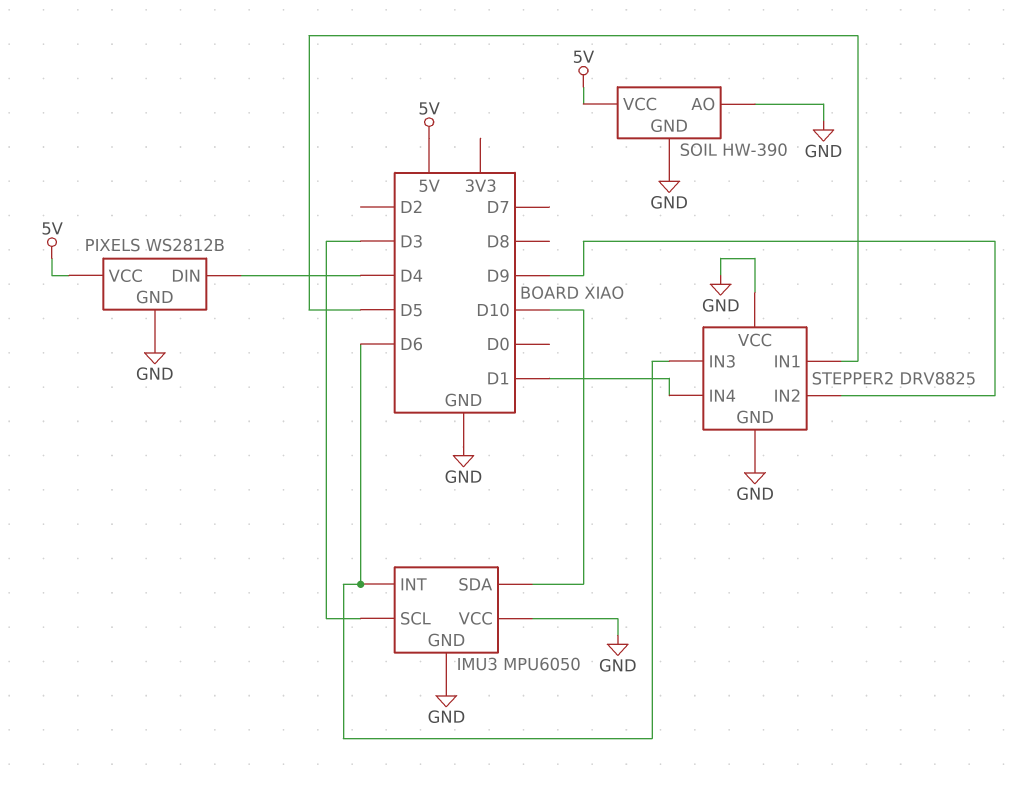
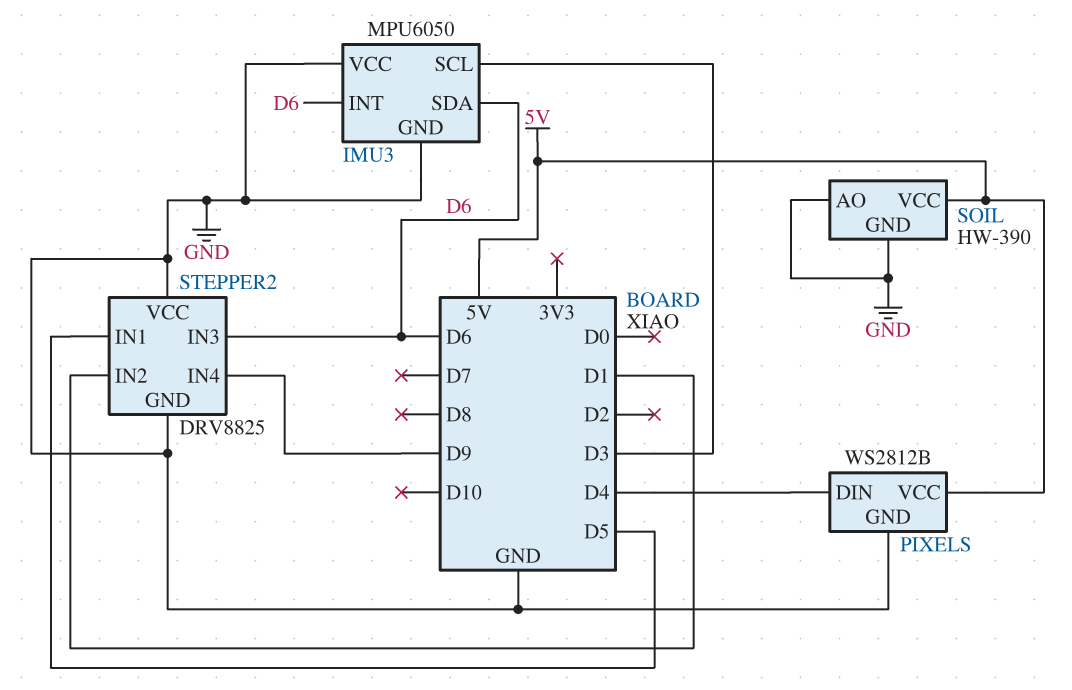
IMU3 pin SDA: D10 -> D6
STEPPER2 pin IN2: D9 -> D1
STEPPER2 pin IN4: D1 -> D9

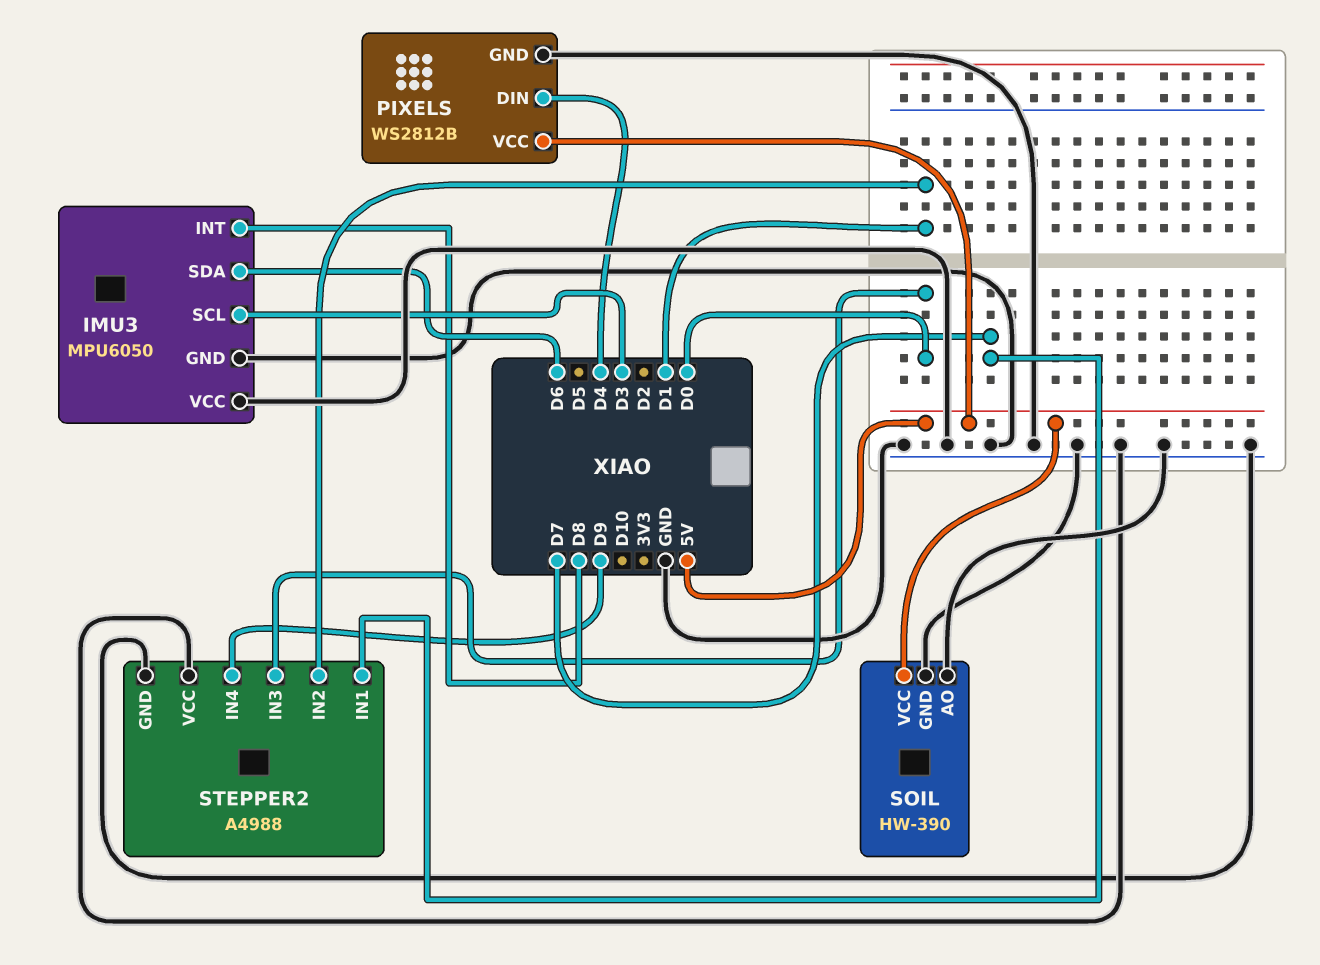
IMU3 pin INT: D6 -> D8
STEPPER2: DRV8825 -> A4988
STEPPER2 pin IN1: D5 -> D7
STEPPER2 pin IN3: D6 -> D0

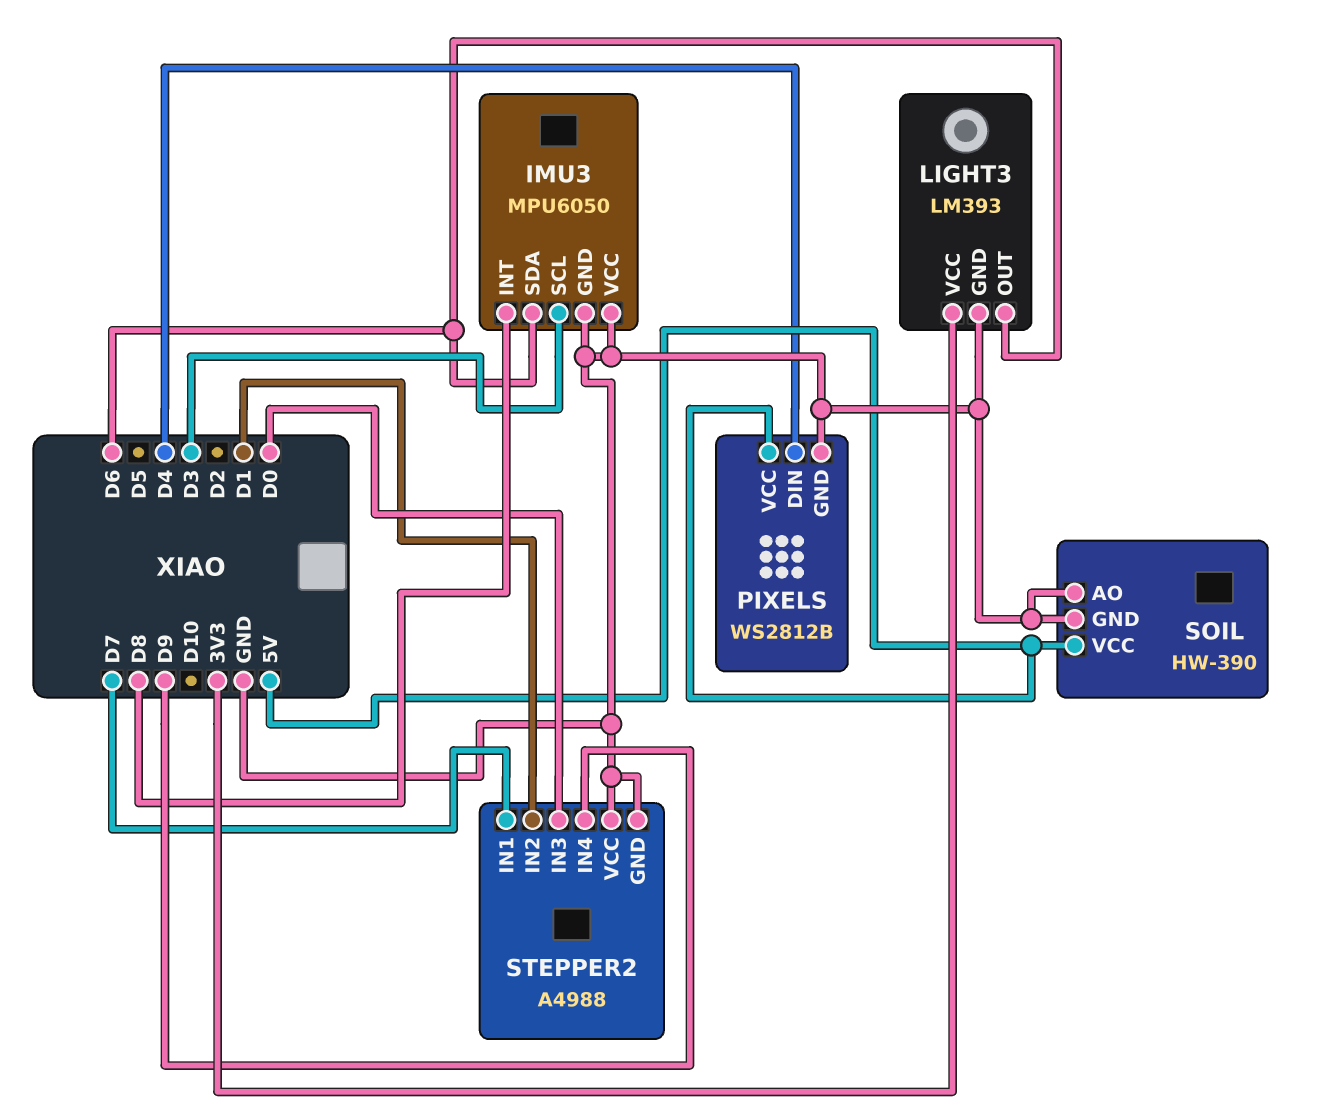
LIGHT3: none -> LM393
LIGHT3 pin GND: none -> GND
LIGHT3 pin OUT: none -> D6
LIGHT3 pin VCC: none -> 3V3

